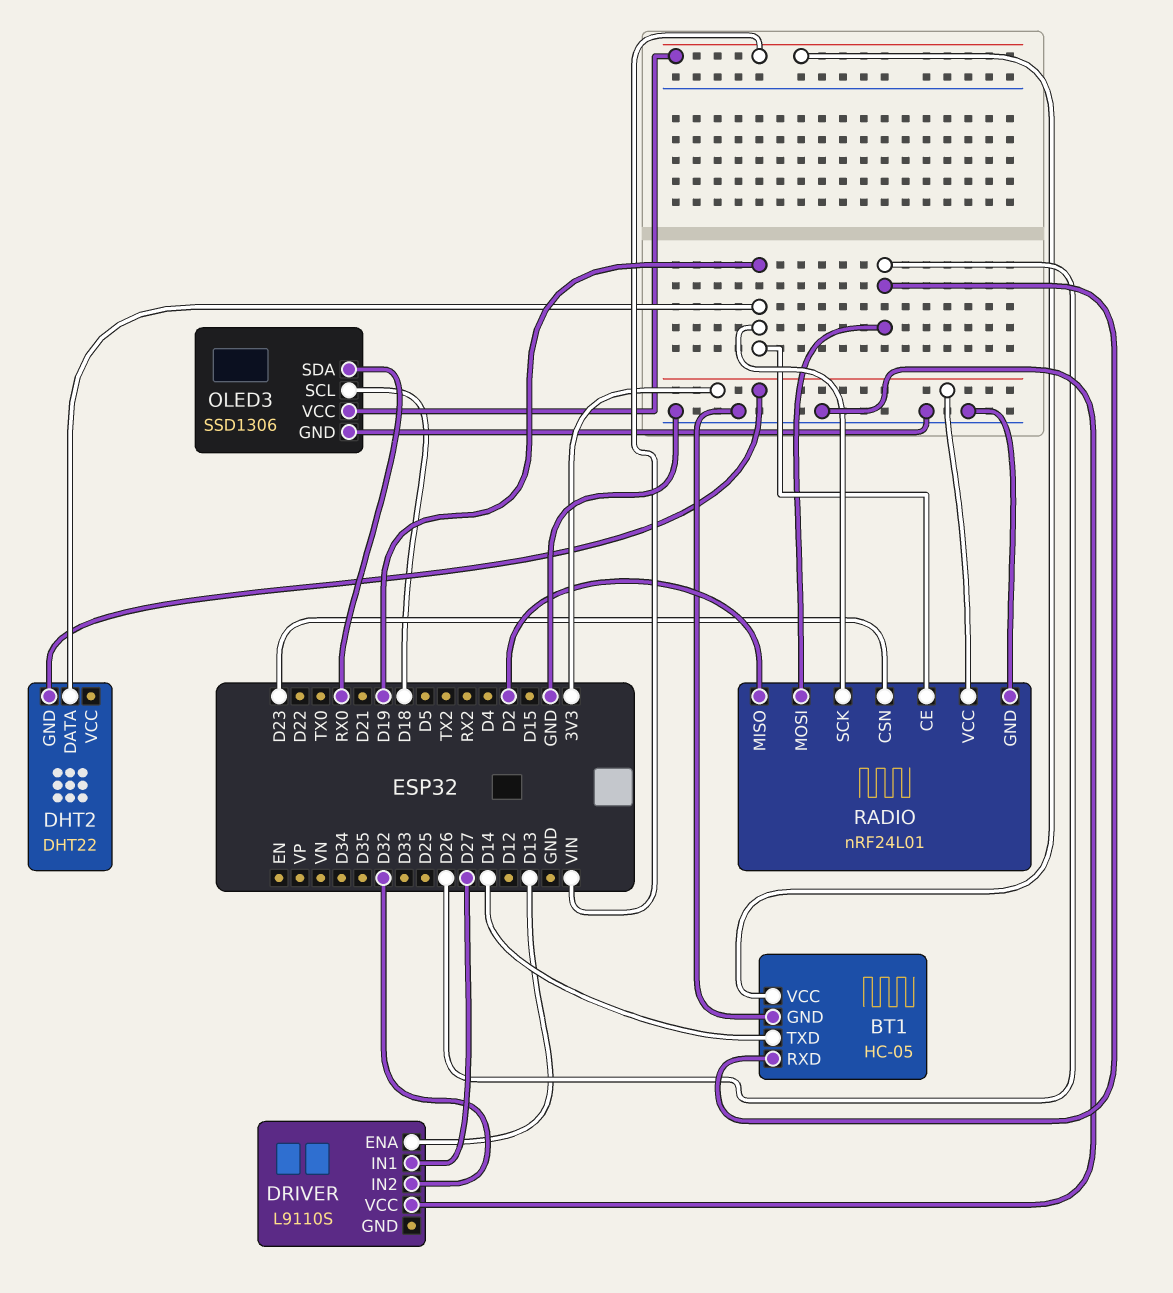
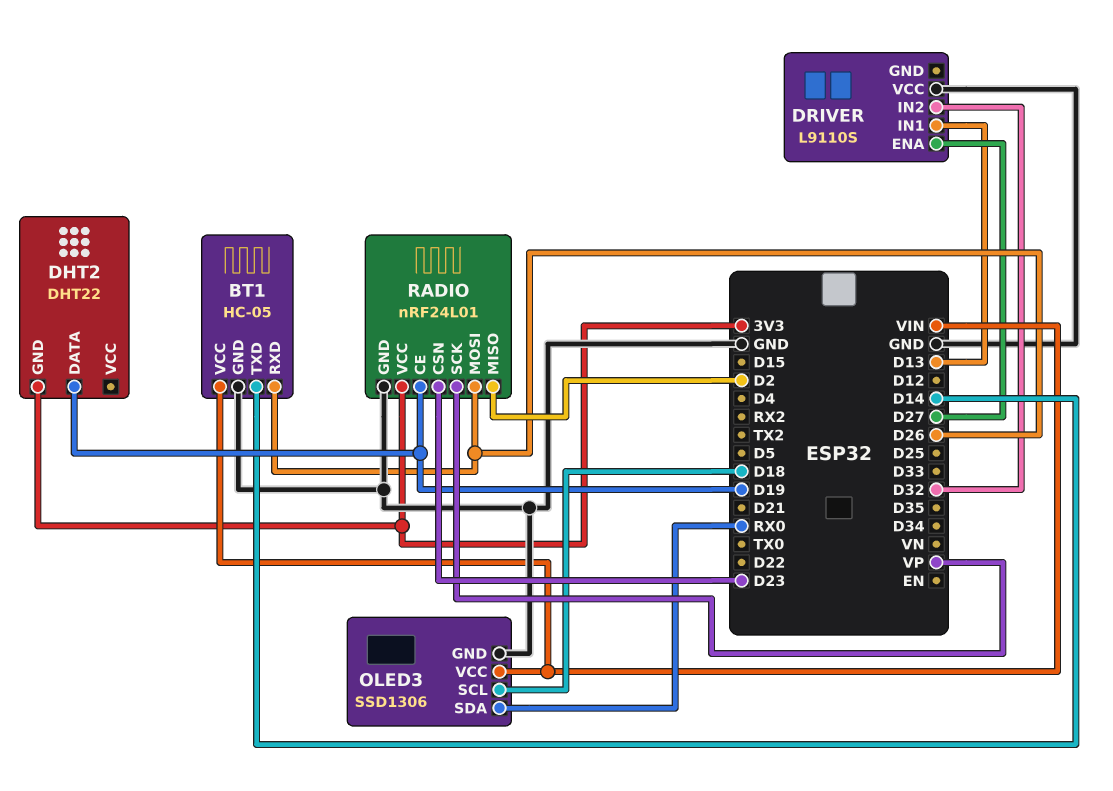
DRIVER pin ENA: D13 -> D27
DRIVER pin IN1: D27 -> D13
RADIO pin SCK: D19 -> VP

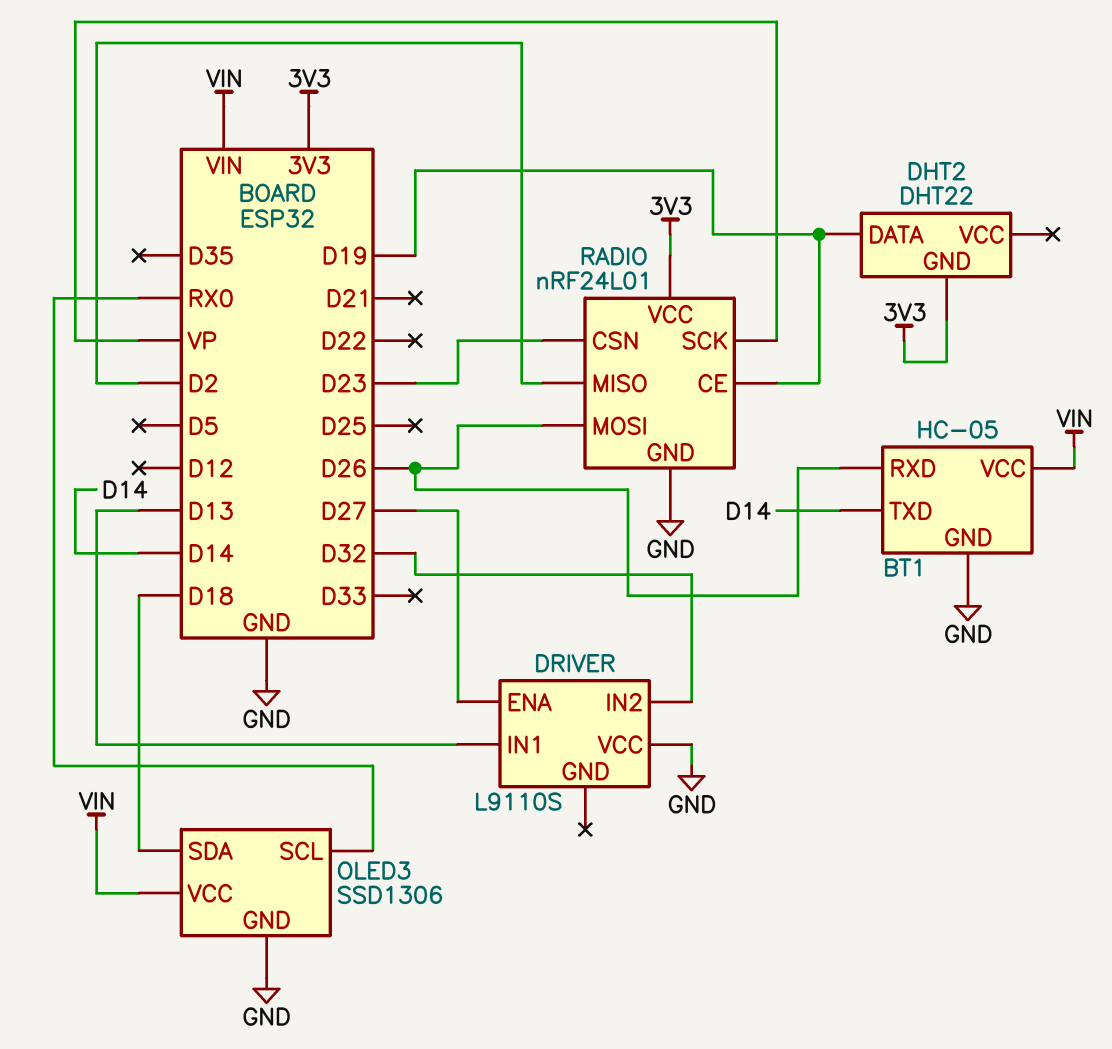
OLED3 pin SCL: D18 -> RX0
OLED3 pin SDA: RX0 -> D18

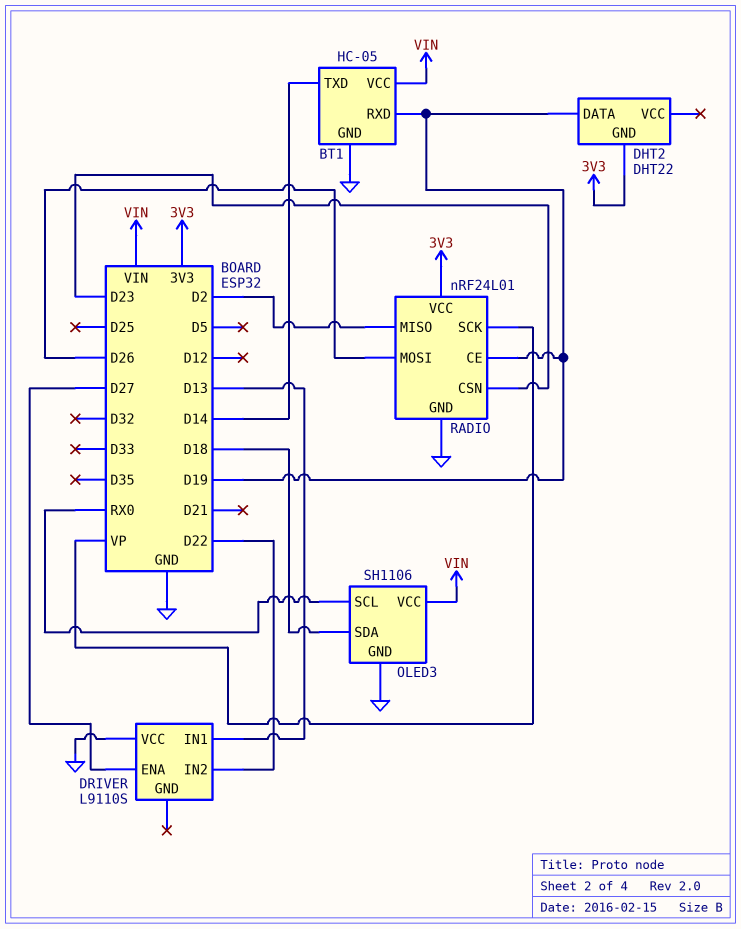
BT1 pin RXD: D26 -> D19
DRIVER pin IN2: D32 -> D22
OLED3: SSD1306 -> SH1106

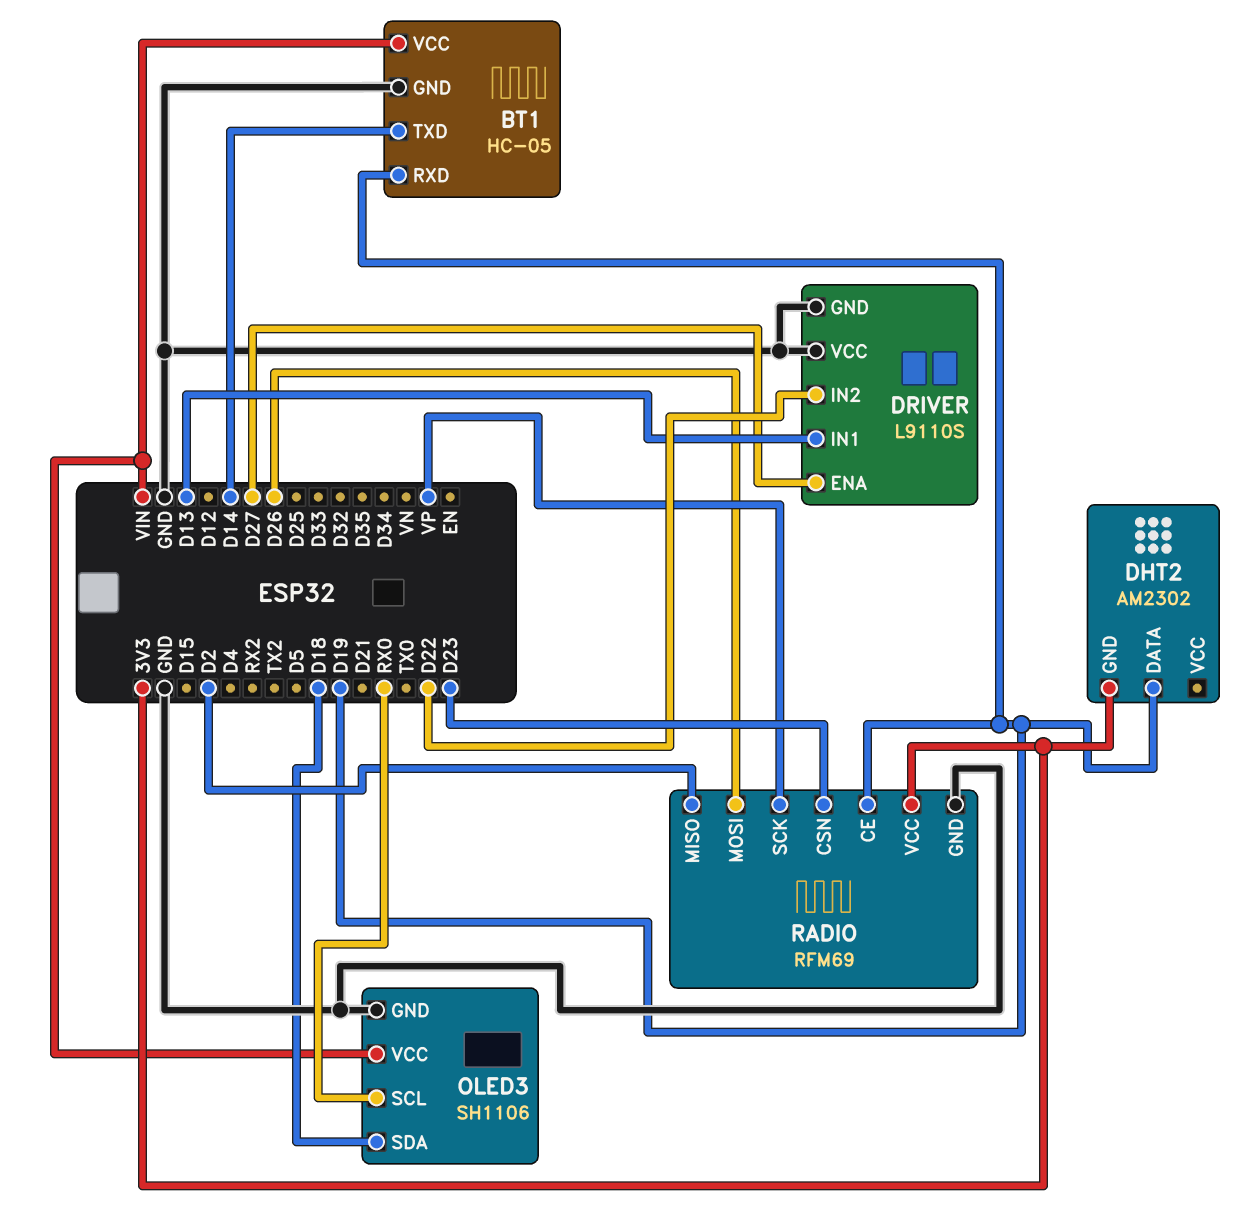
DHT2: DHT22 -> AM2302
DRIVER pin GND: none -> GND
RADIO: nRF24L01 -> RFM69

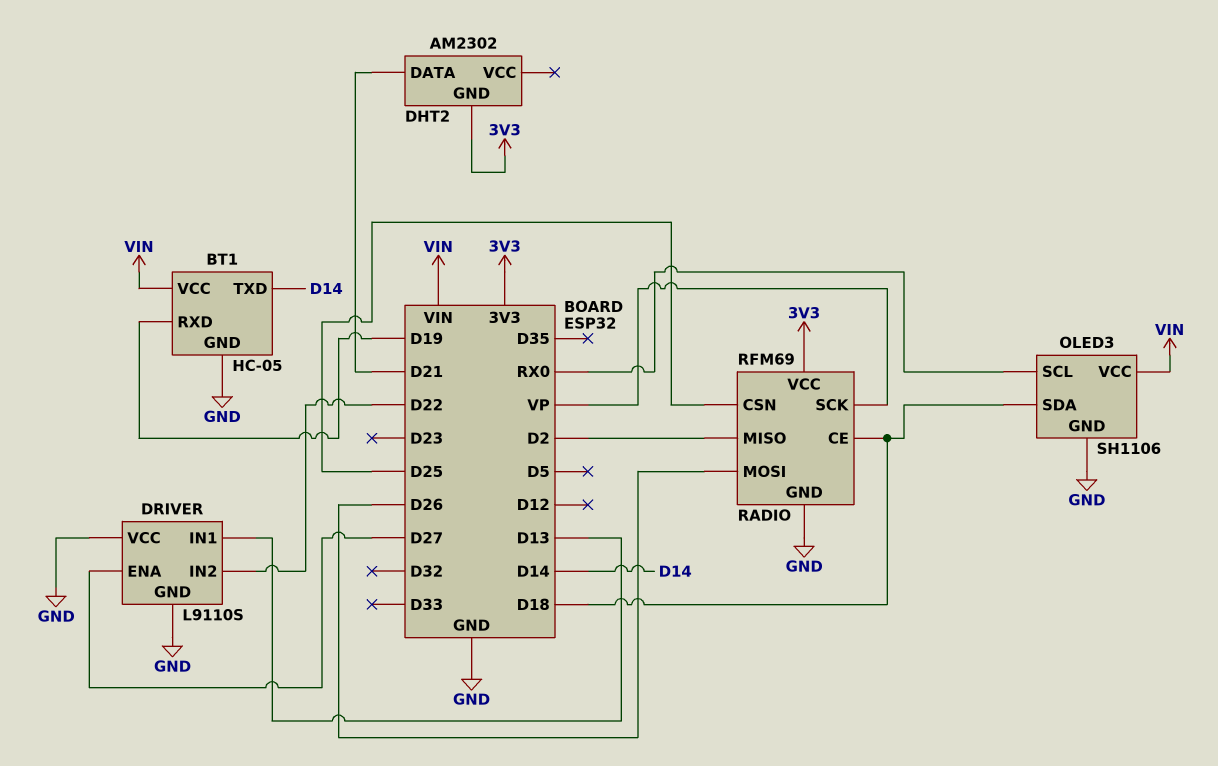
DHT2 pin DATA: D19 -> D21
RADIO pin CE: D19 -> D18
RADIO pin CSN: D23 -> D25

